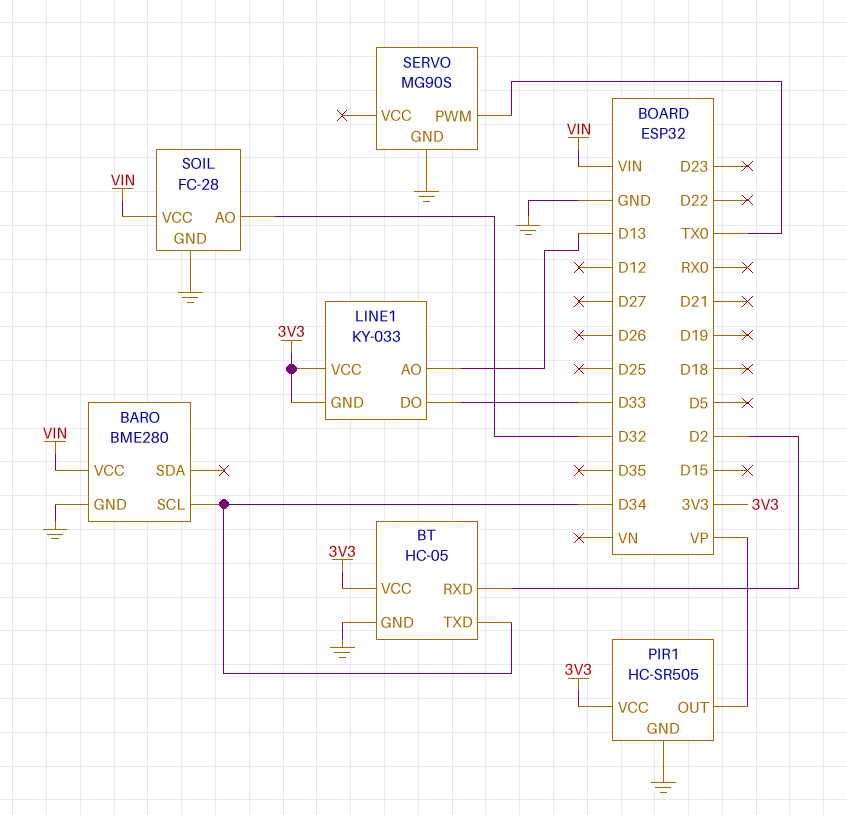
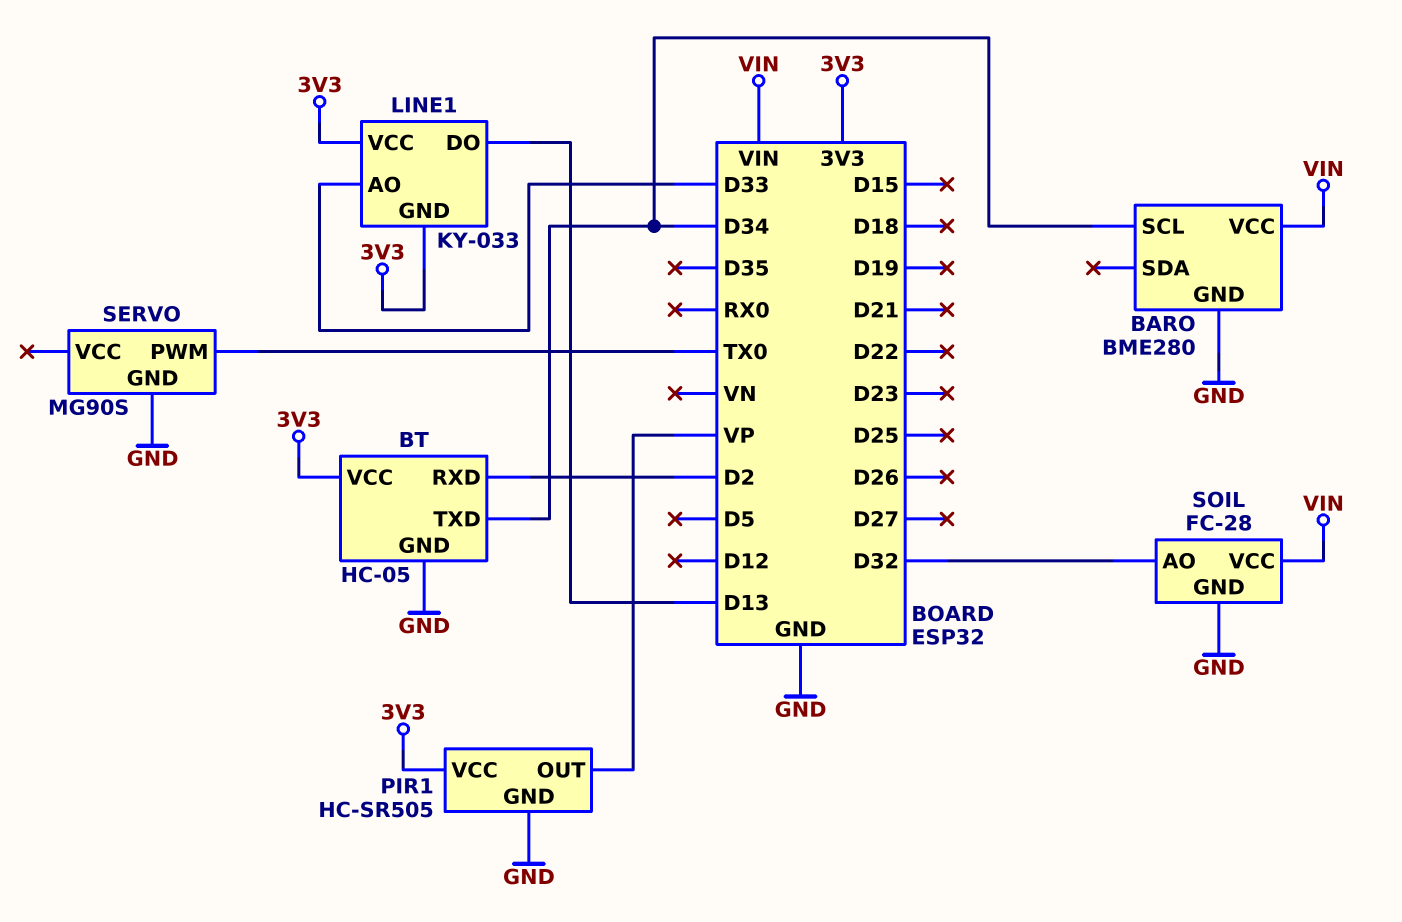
LINE1 pin AO: D13 -> D33
LINE1 pin DO: D33 -> D13

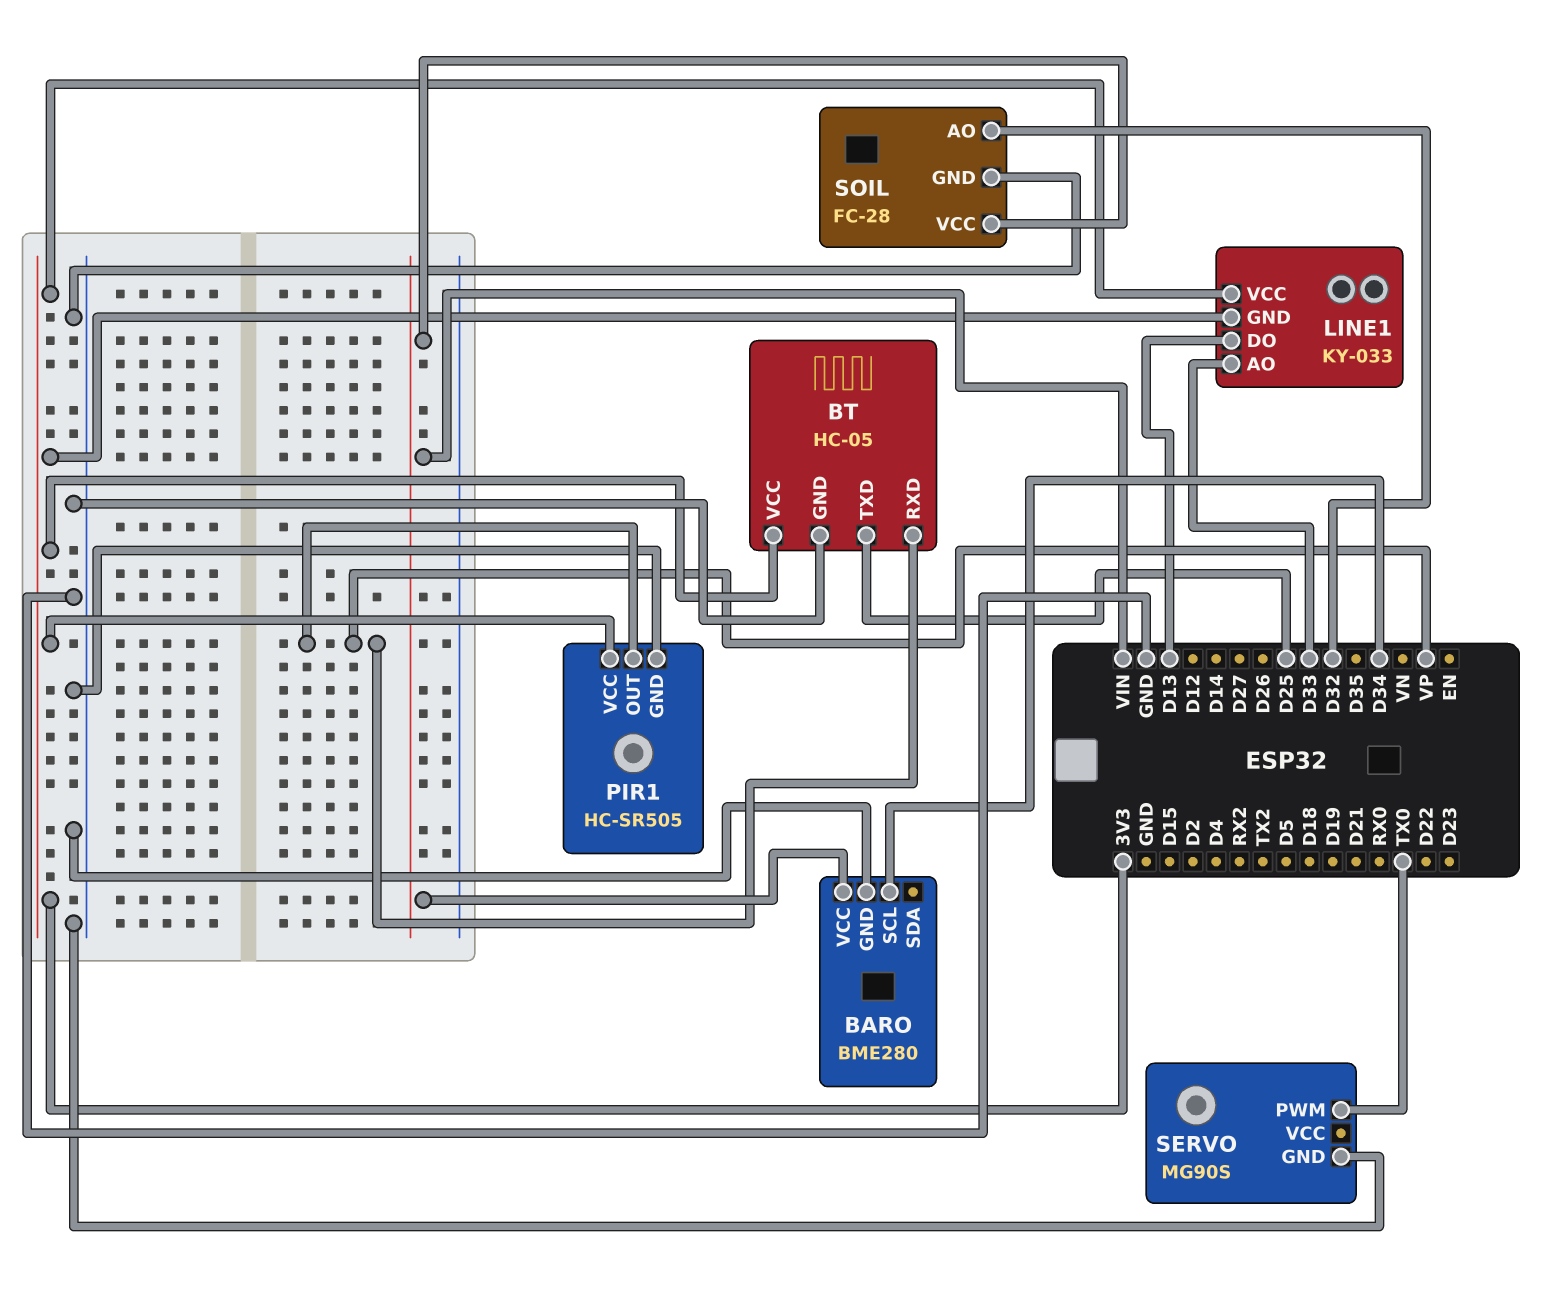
BT pin RXD: D2 -> VP
BT pin TXD: D34 -> D25

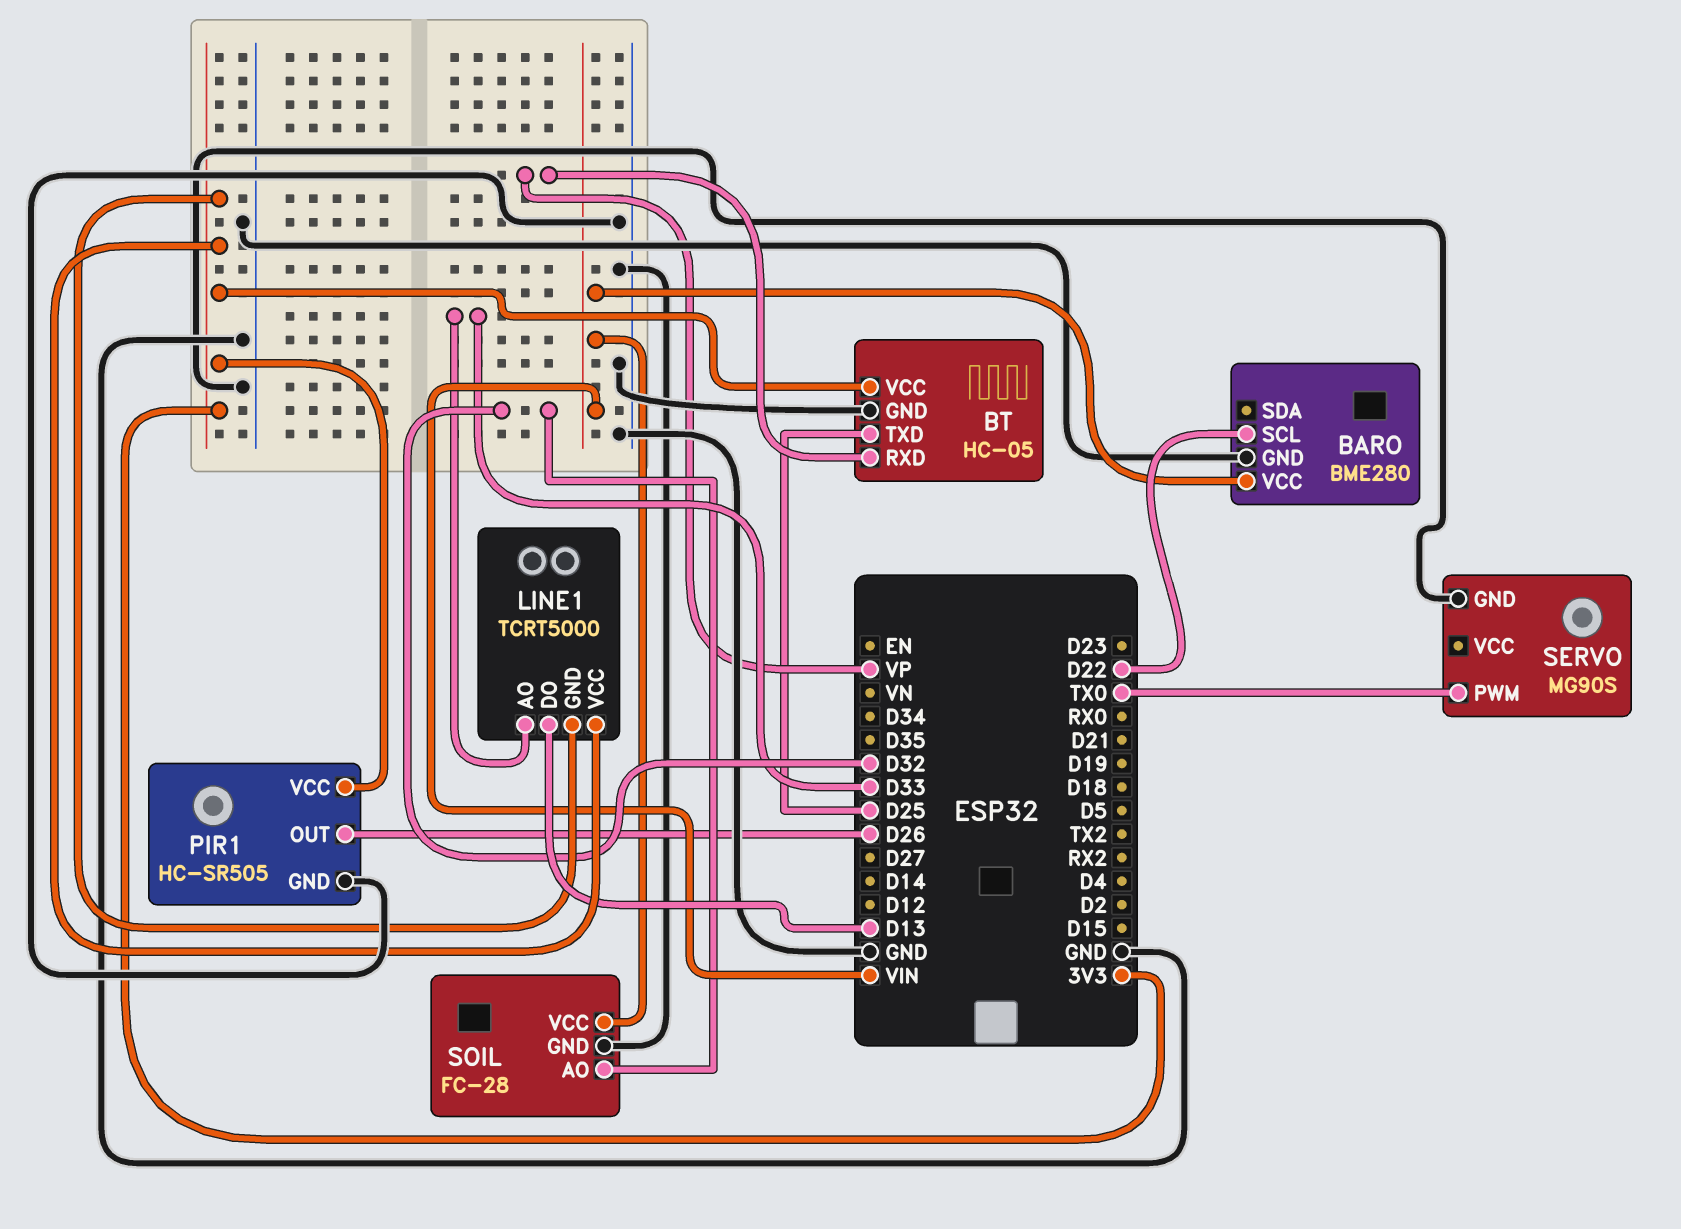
BARO pin SCL: D34 -> D22
LINE1: KY-033 -> TCRT5000
PIR1 pin OUT: VP -> D26

